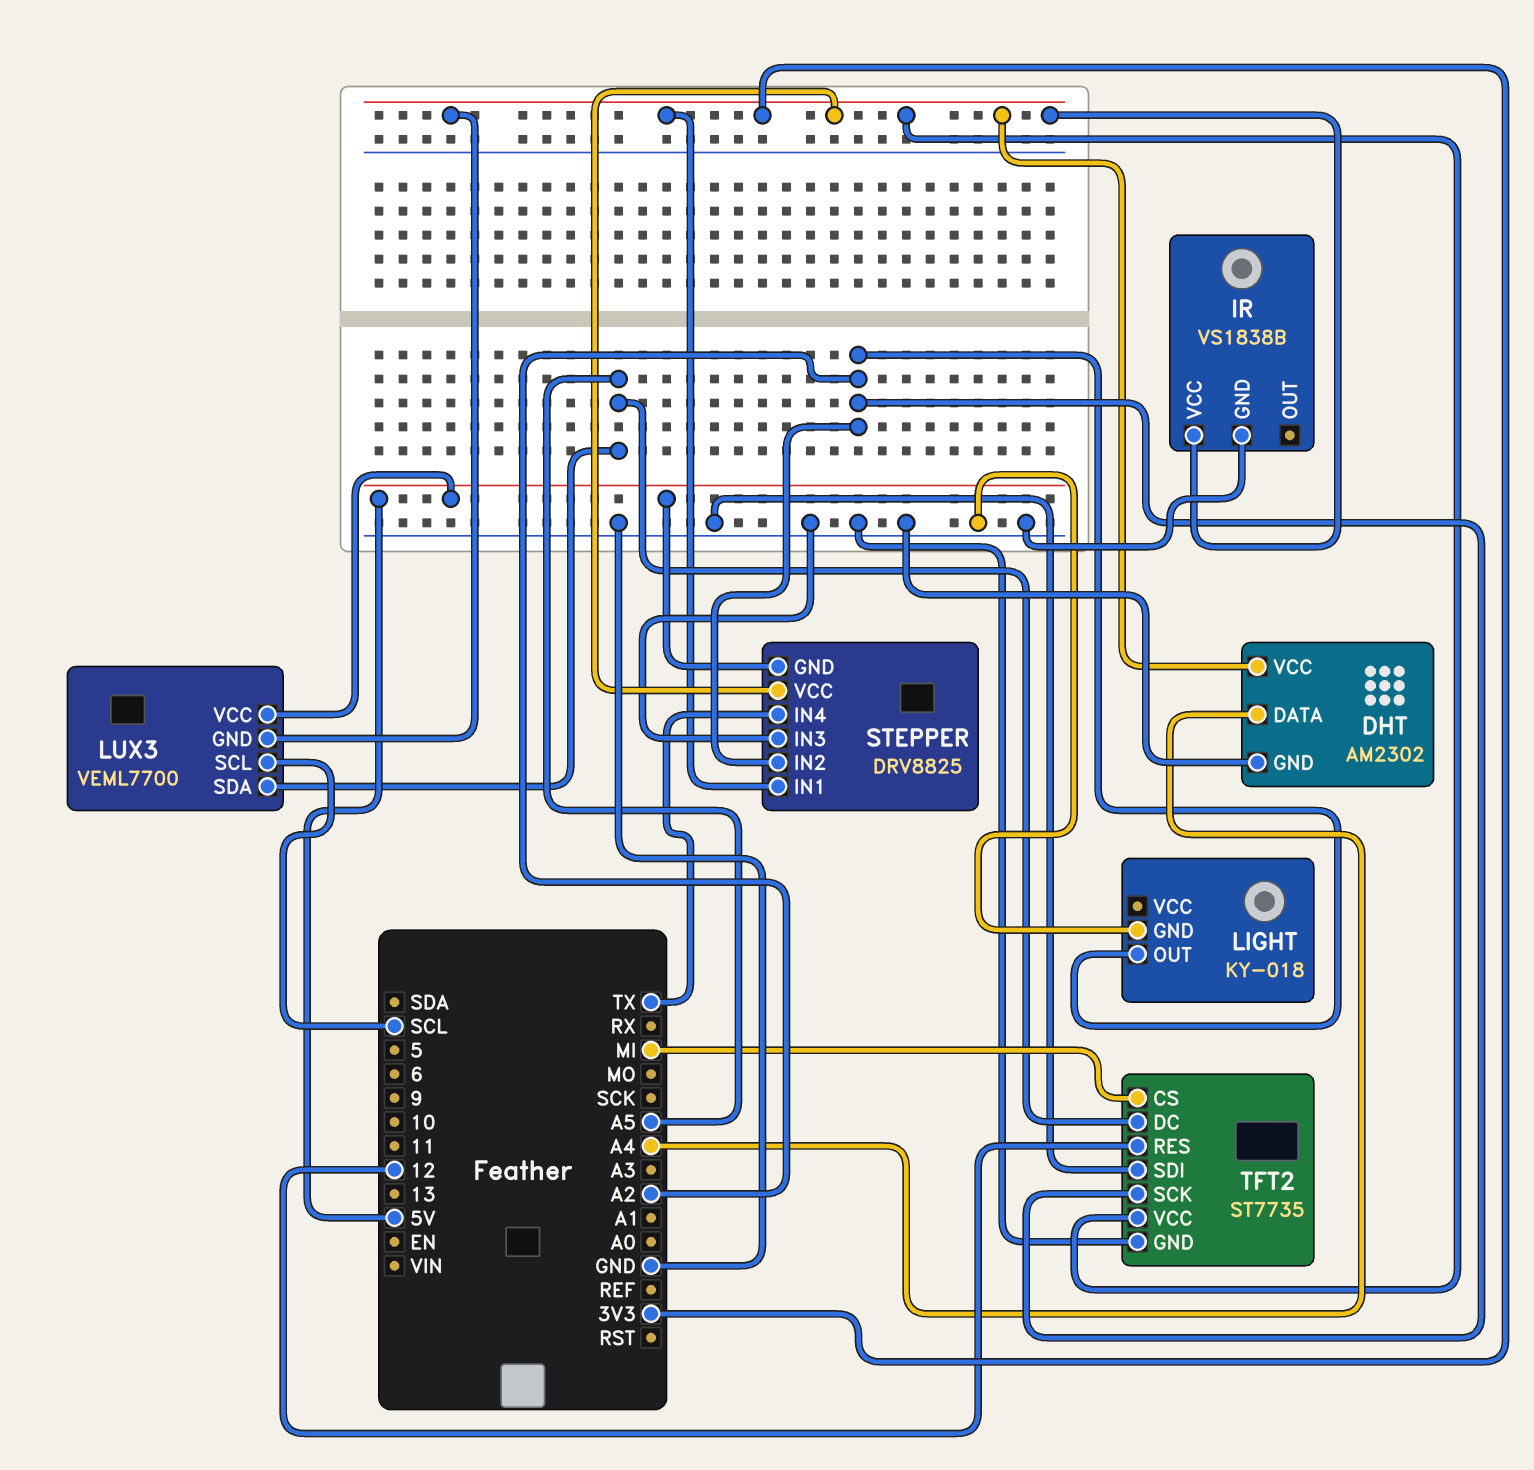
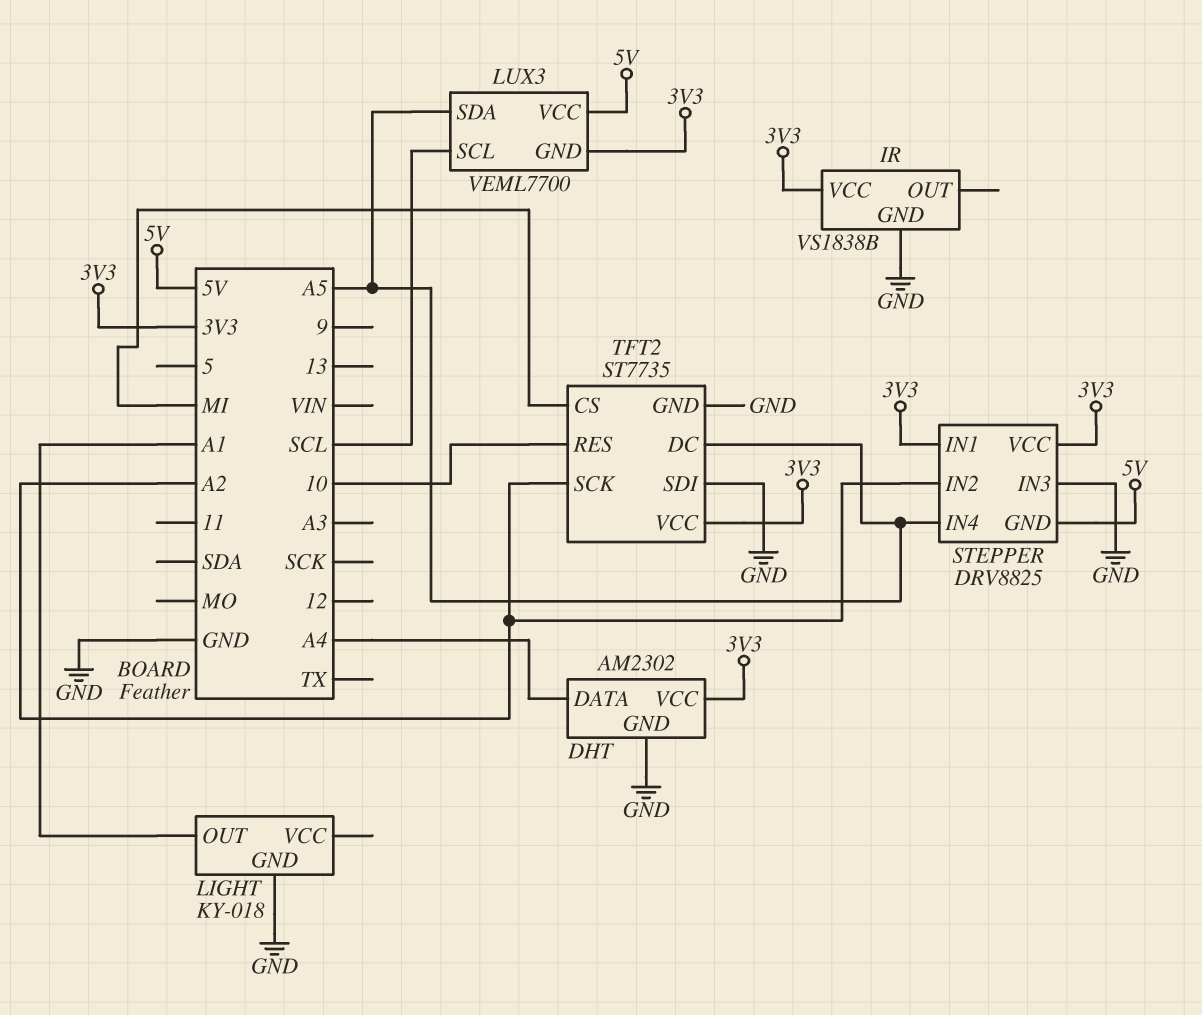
LIGHT pin OUT: A2 -> A1
STEPPER pin IN4: TX -> A5
TFT2 pin RES: 12 -> 10

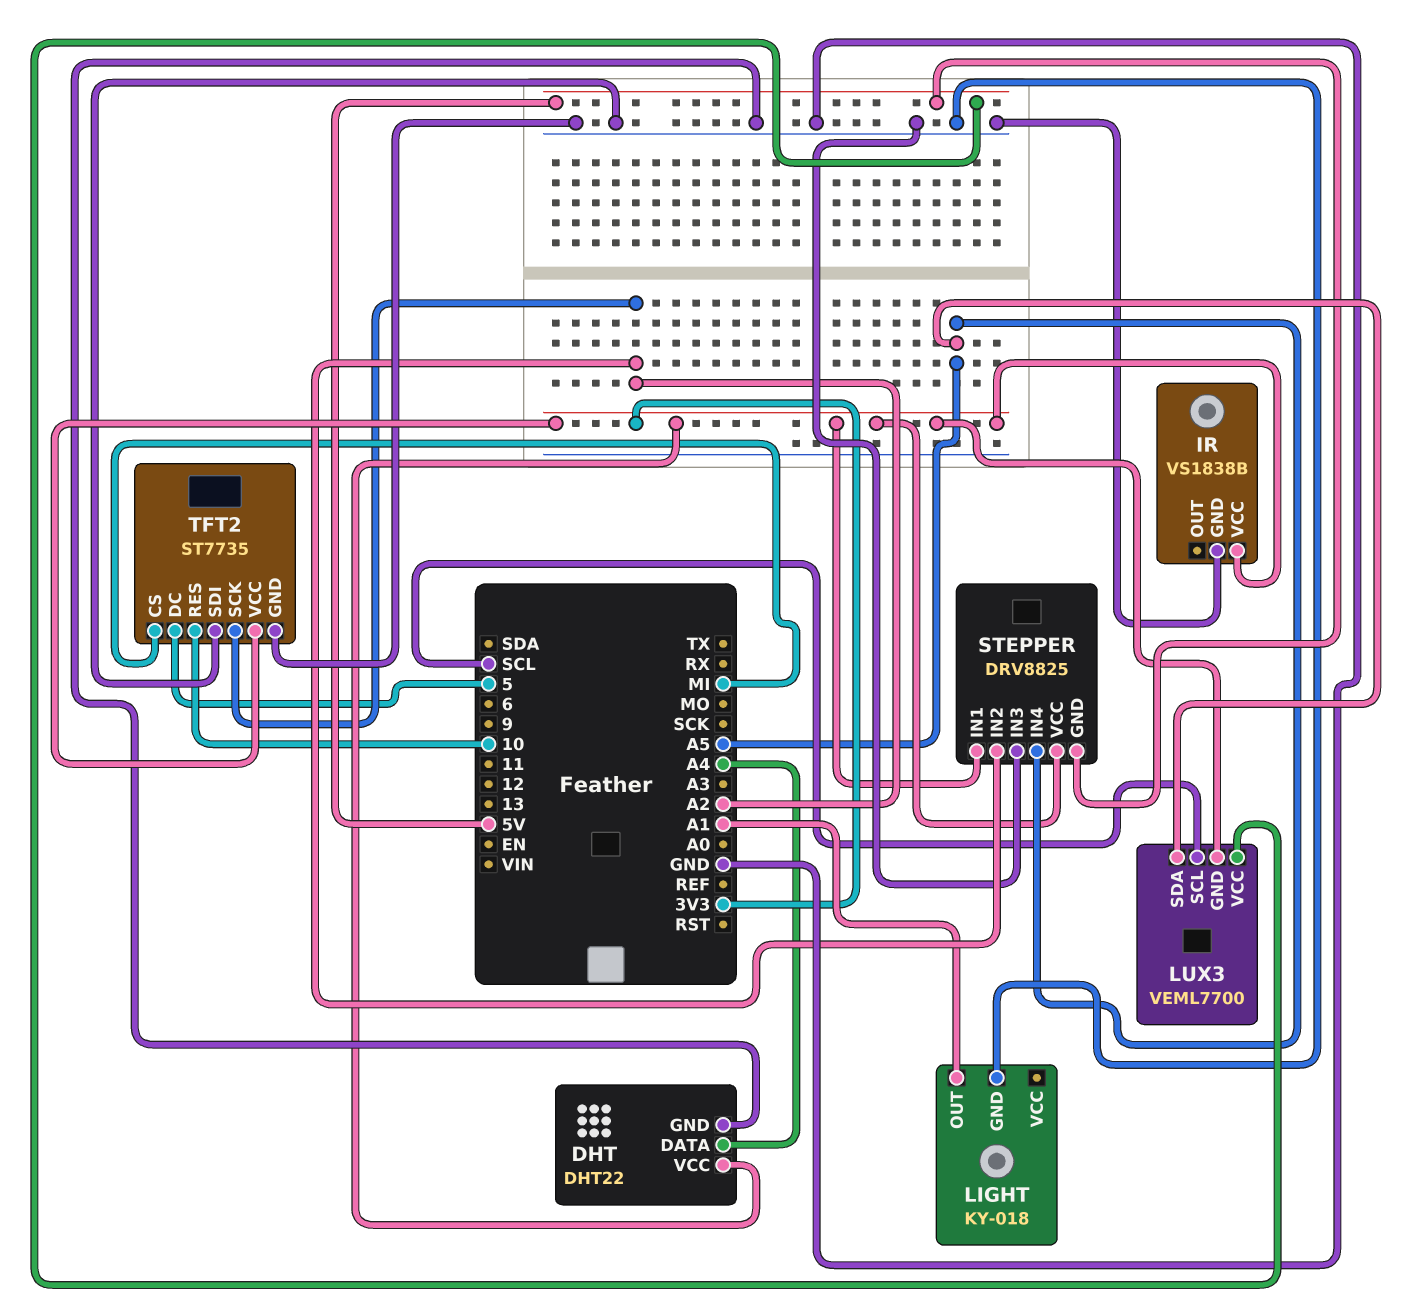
DHT: AM2302 -> DHT22
TFT2 pin DC: A5 -> 5

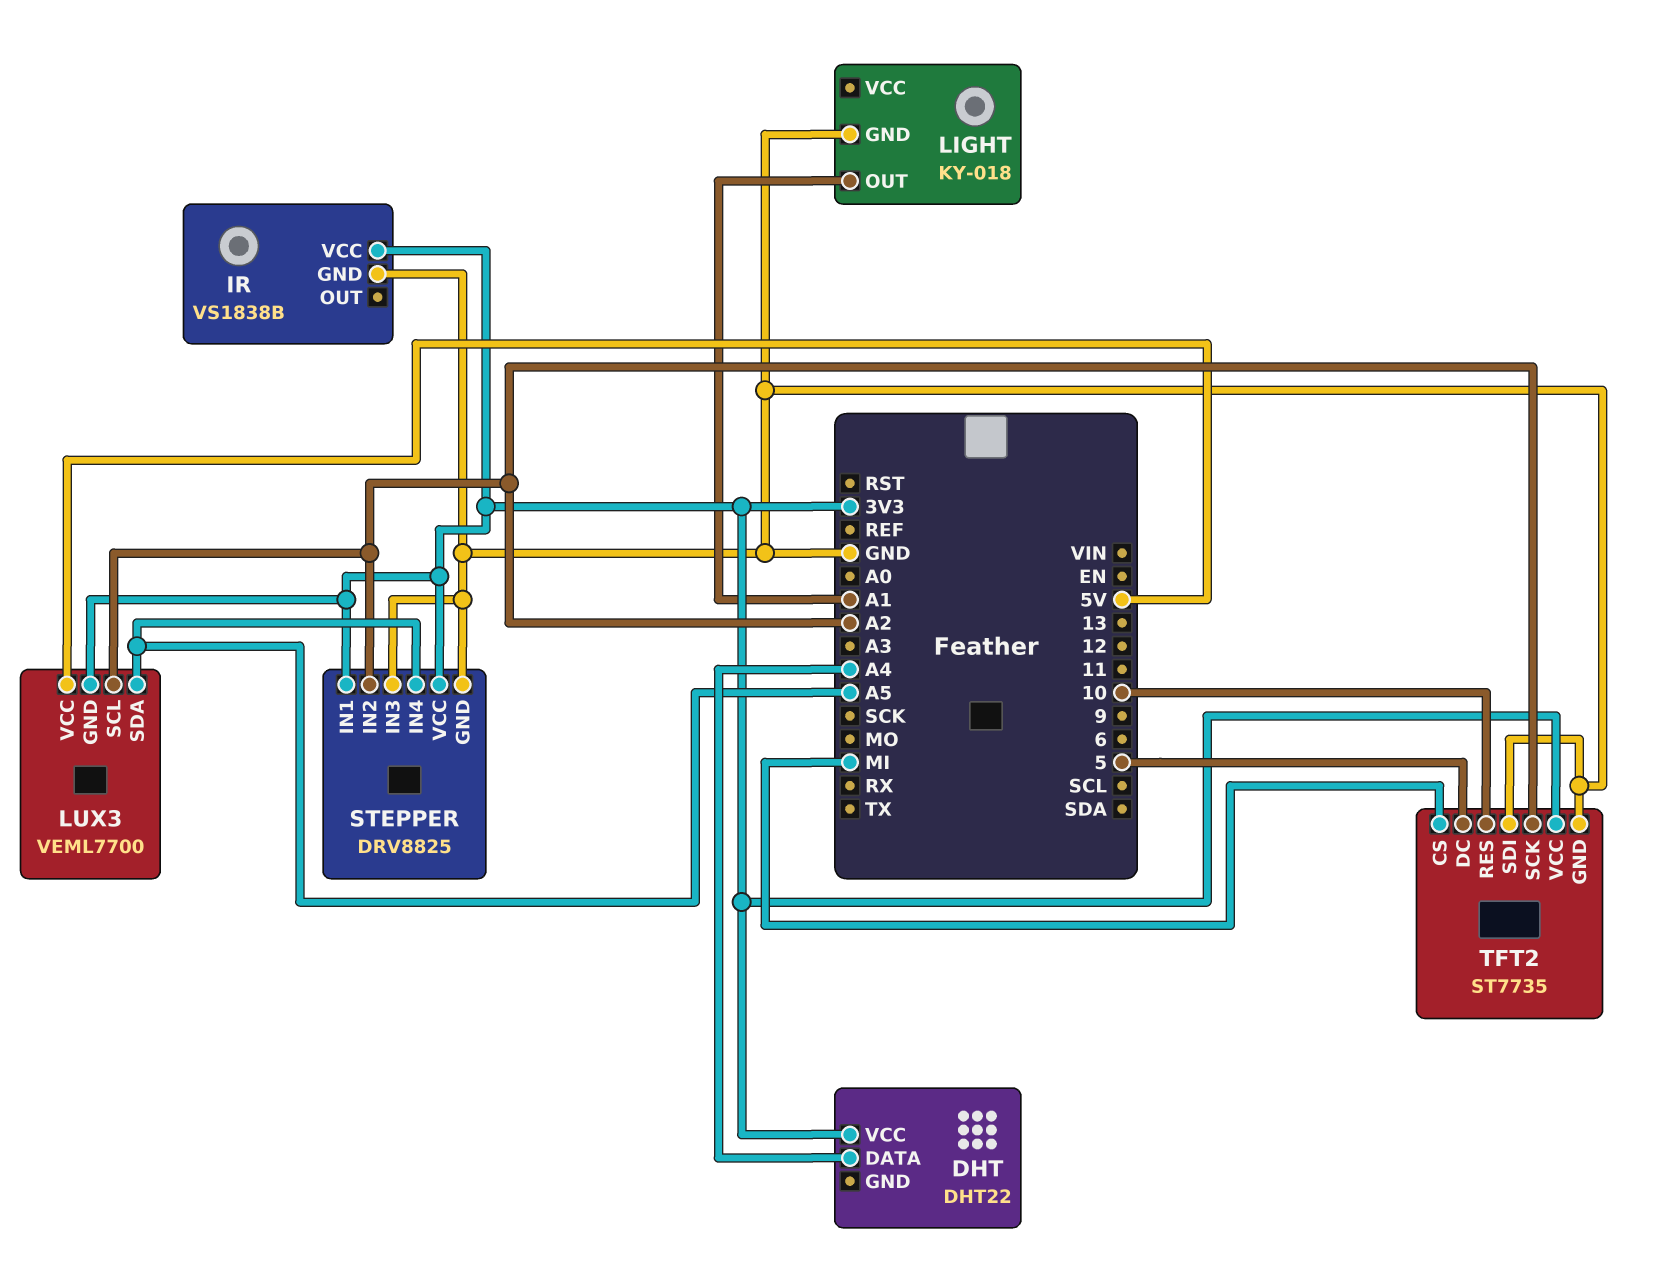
DHT pin GND: GND -> none
LUX3 pin SCL: SCL -> A2
STEPPER pin GND: 5V -> GND

